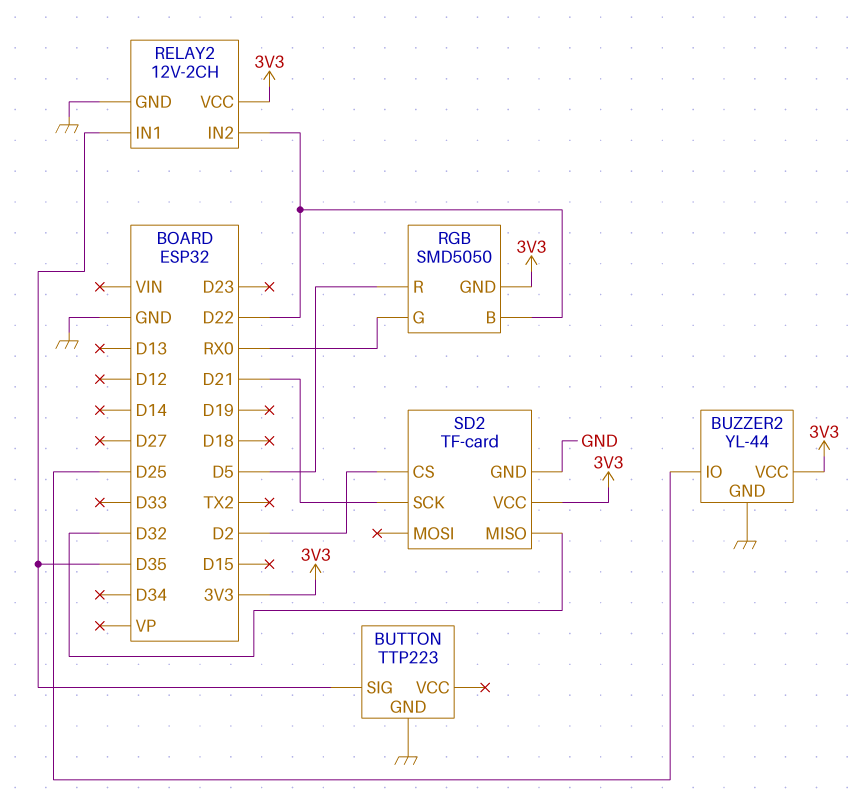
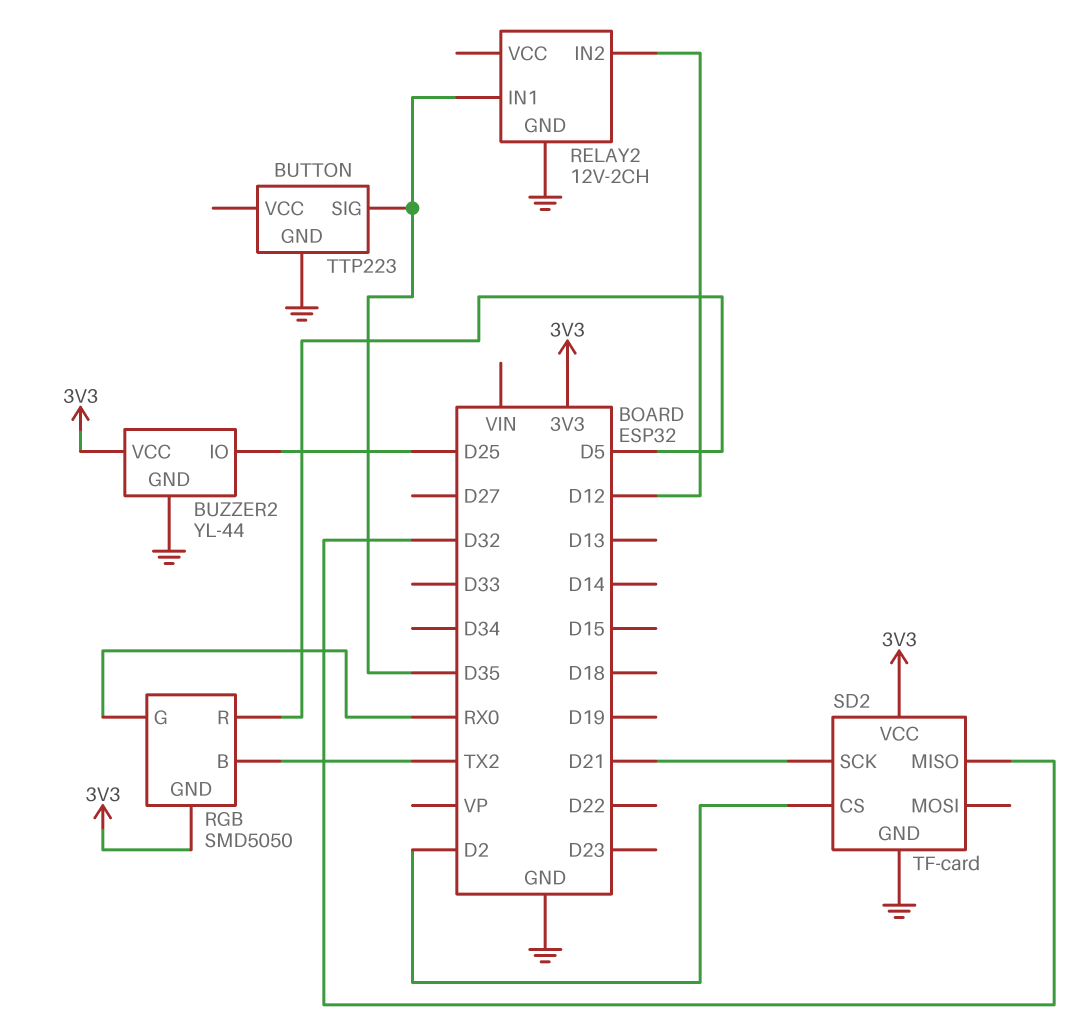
RELAY2 pin IN2: D22 -> D12
RELAY2 pin VCC: 3V3 -> none
RGB pin B: D22 -> TX2

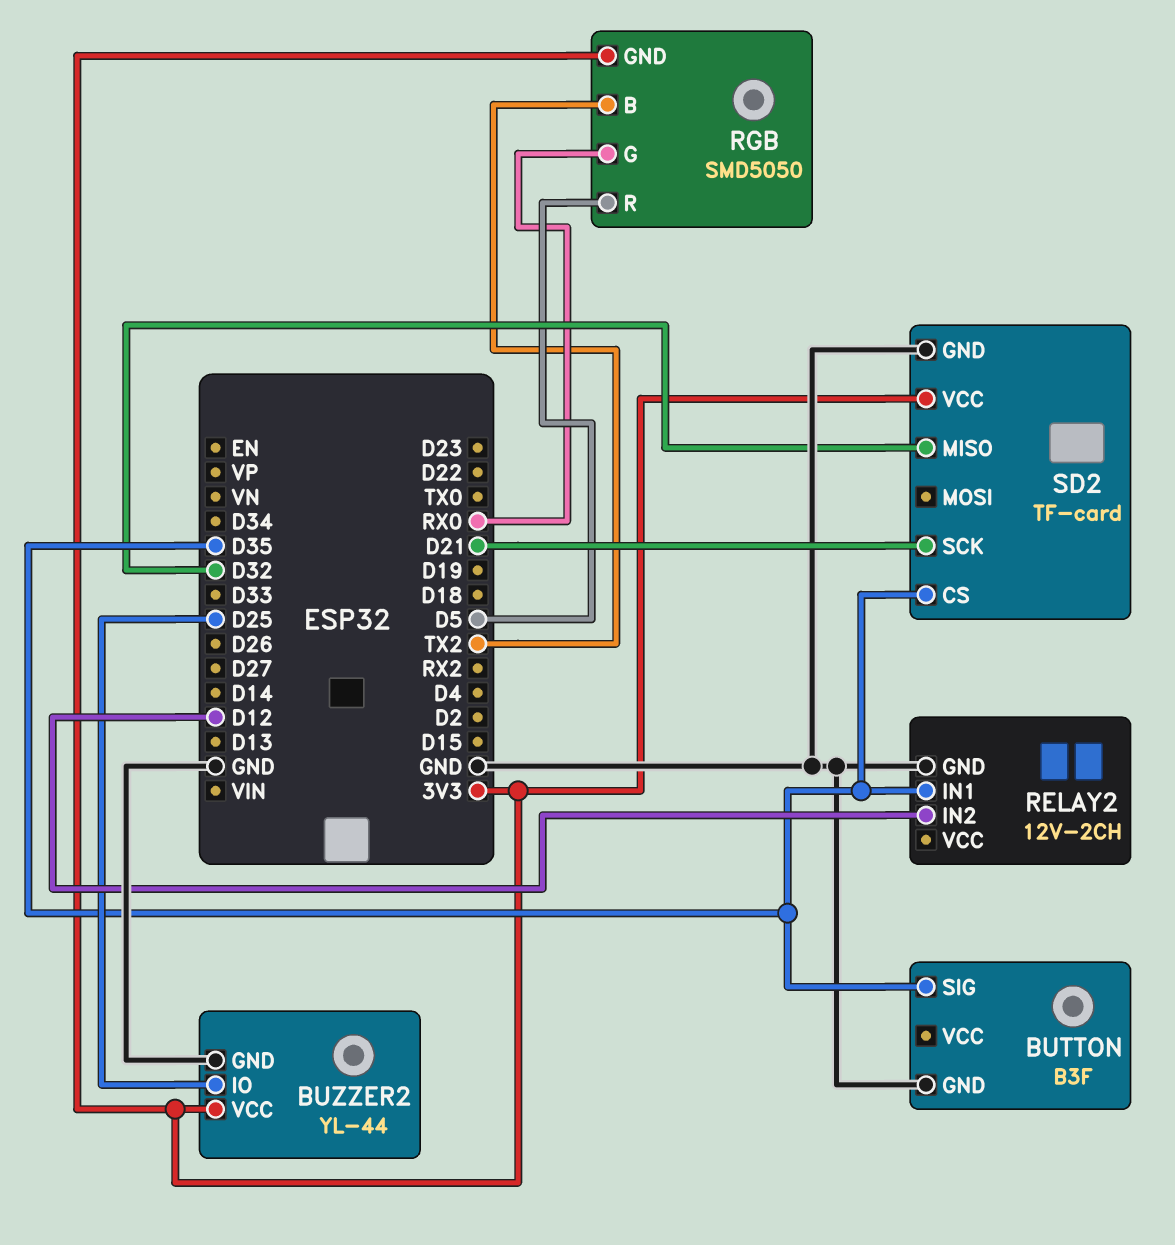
BUTTON: TTP223 -> B3F
SD2 pin CS: D2 -> D35

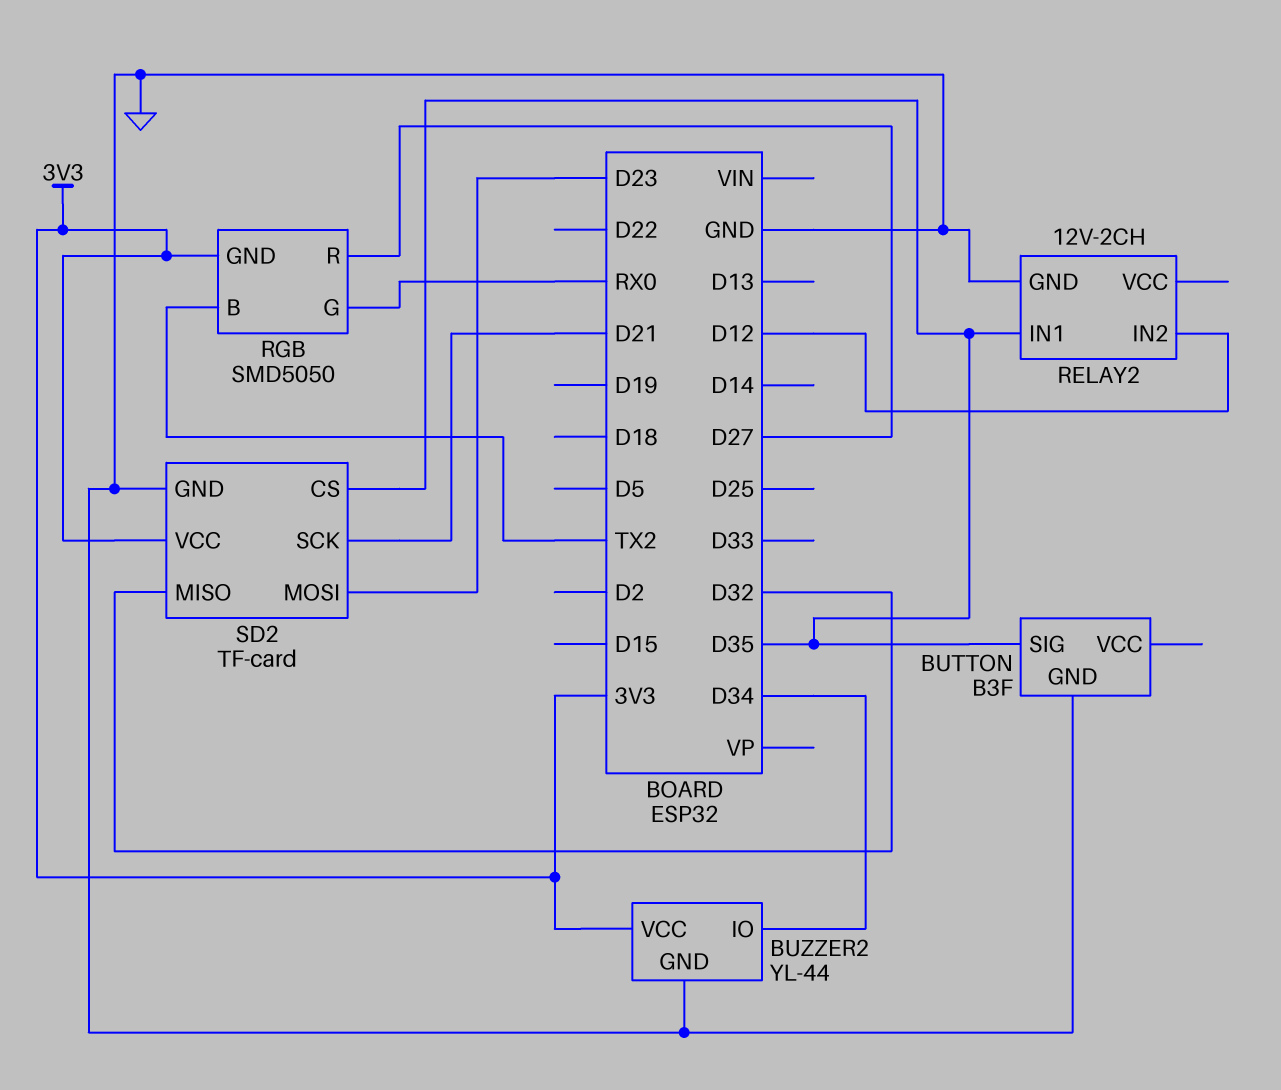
BUZZER2 pin IO: D25 -> D34
RGB pin R: D5 -> D27
SD2 pin MOSI: none -> D23

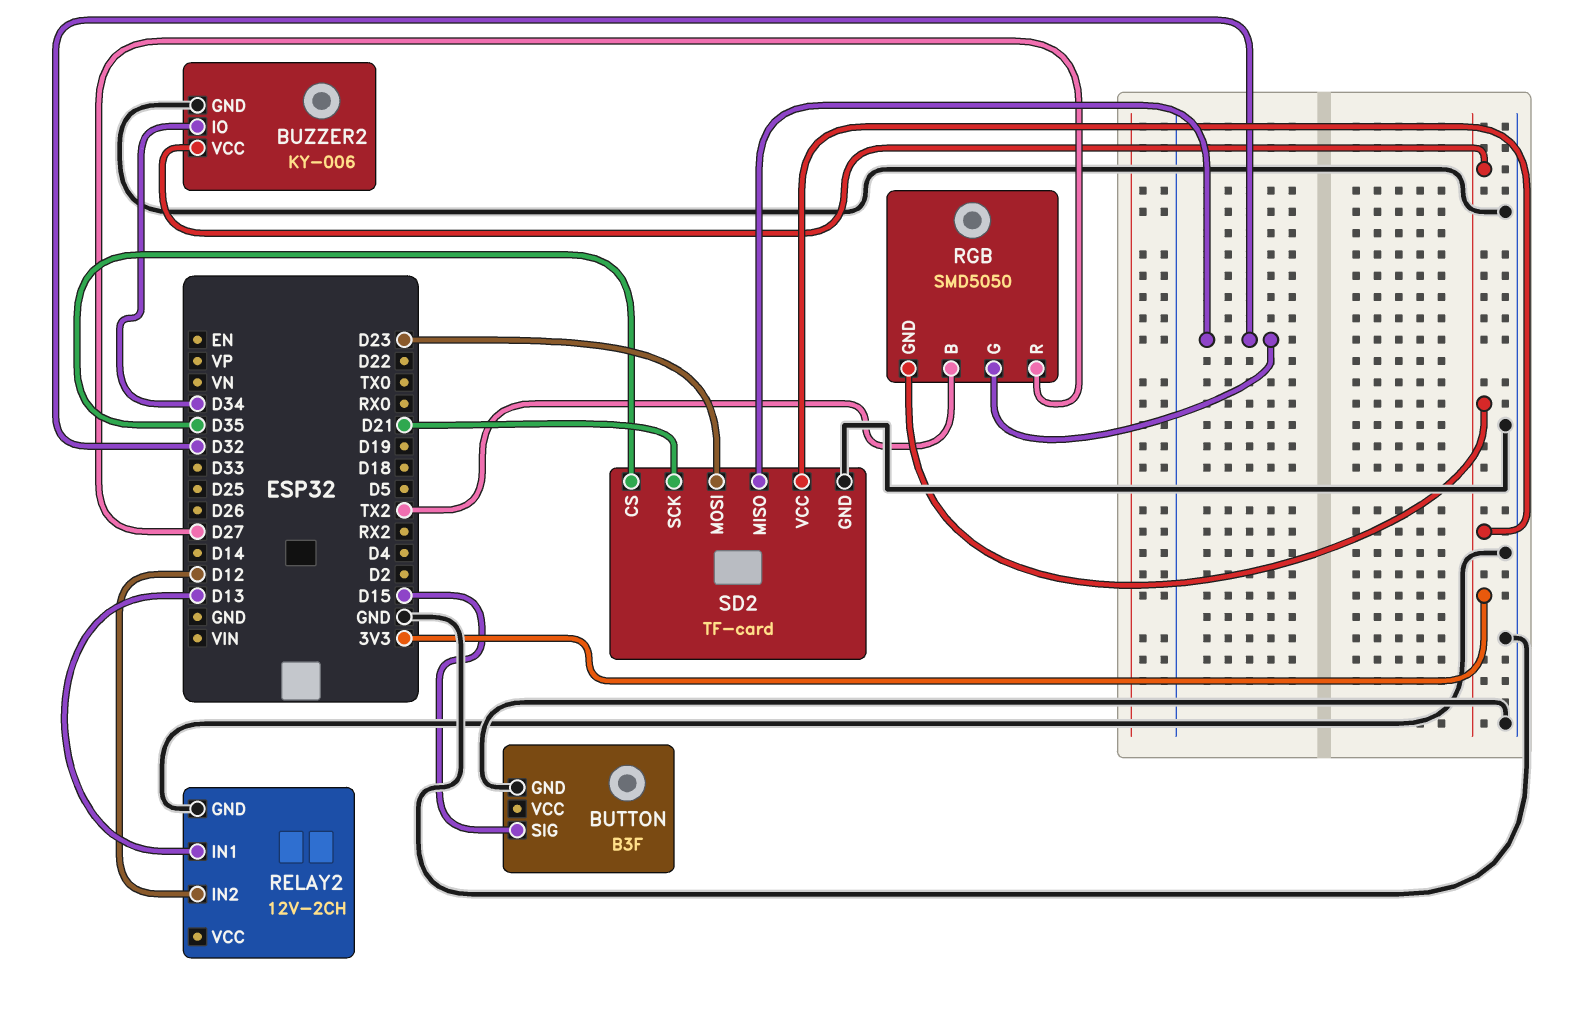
BUTTON pin SIG: D35 -> D15
BUZZER2: YL-44 -> KY-006
RELAY2 pin IN1: D35 -> D13
RGB pin G: RX0 -> D32

